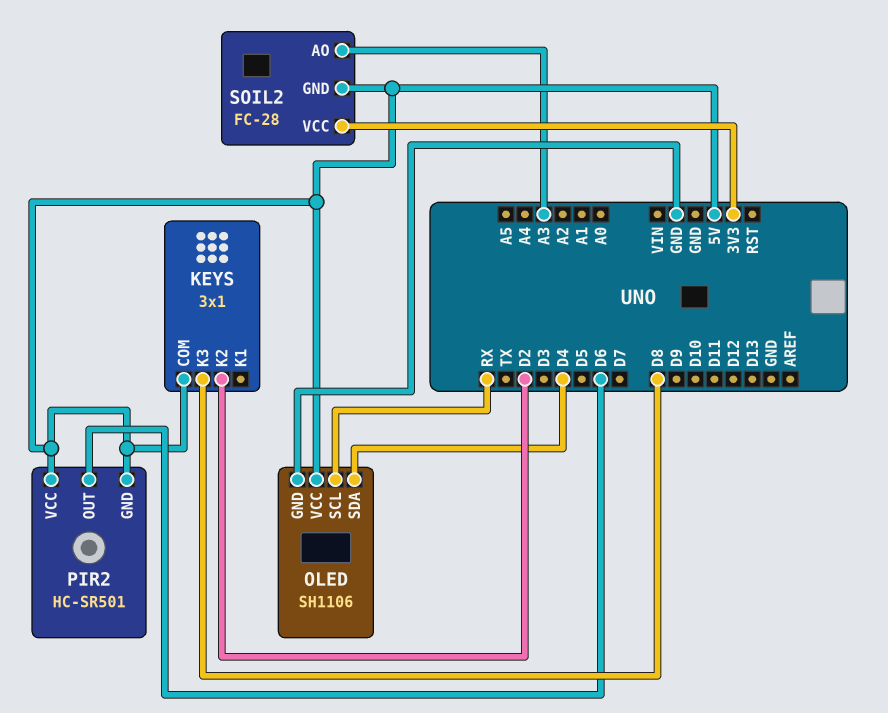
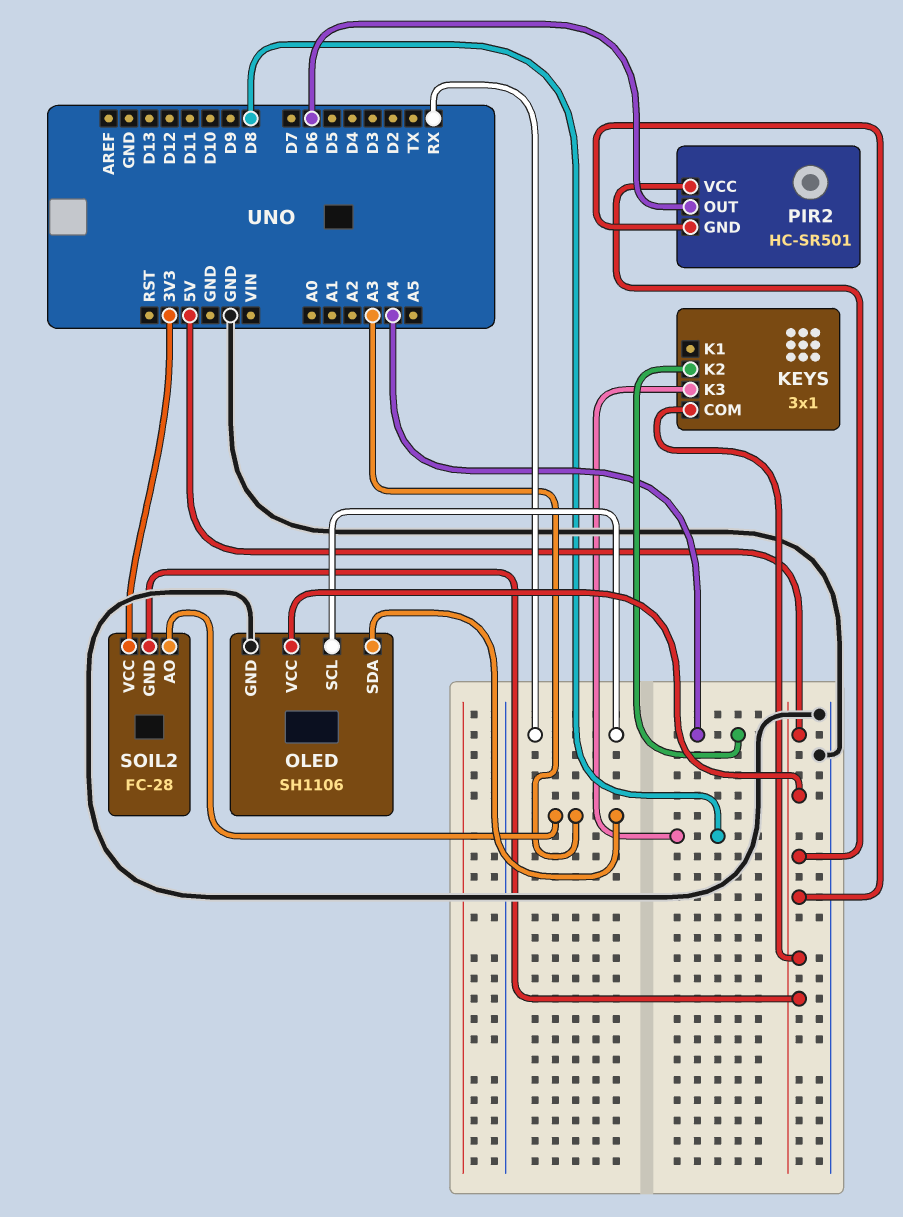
KEYS pin K2: D2 -> A4
OLED pin SDA: D4 -> A3

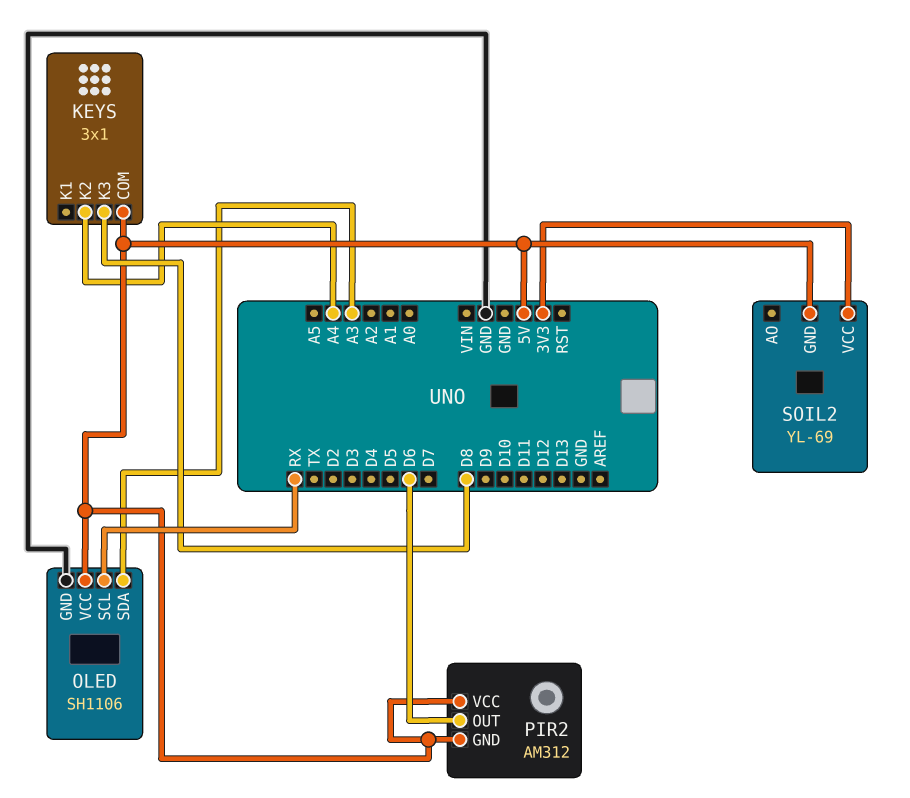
PIR2: HC-SR501 -> AM312
SOIL2: FC-28 -> YL-69
SOIL2 pin AO: A3 -> none

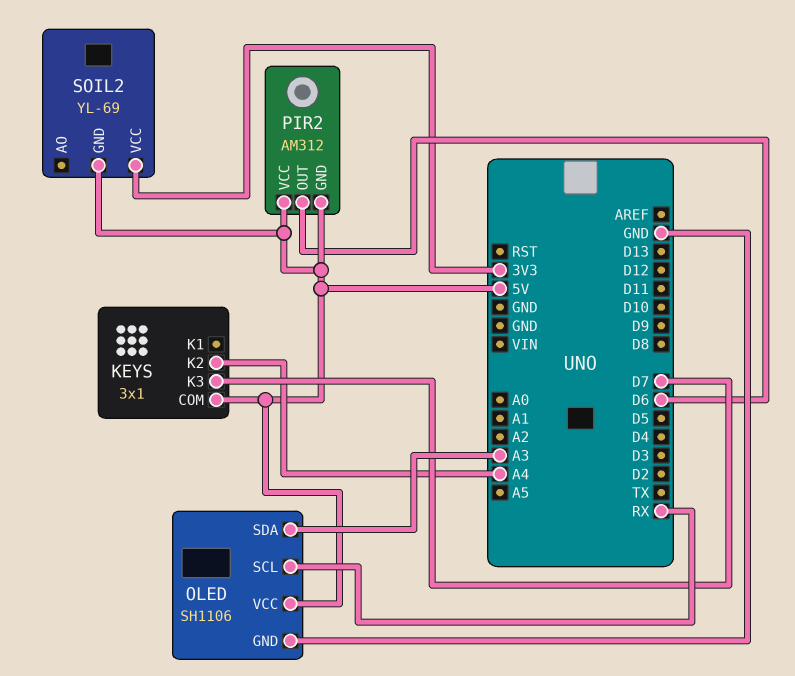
KEYS pin K3: D8 -> D7

